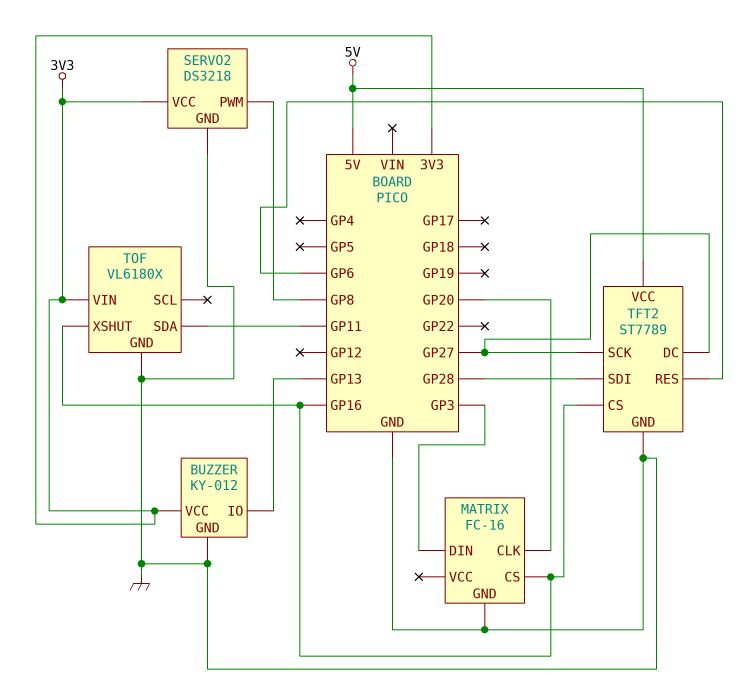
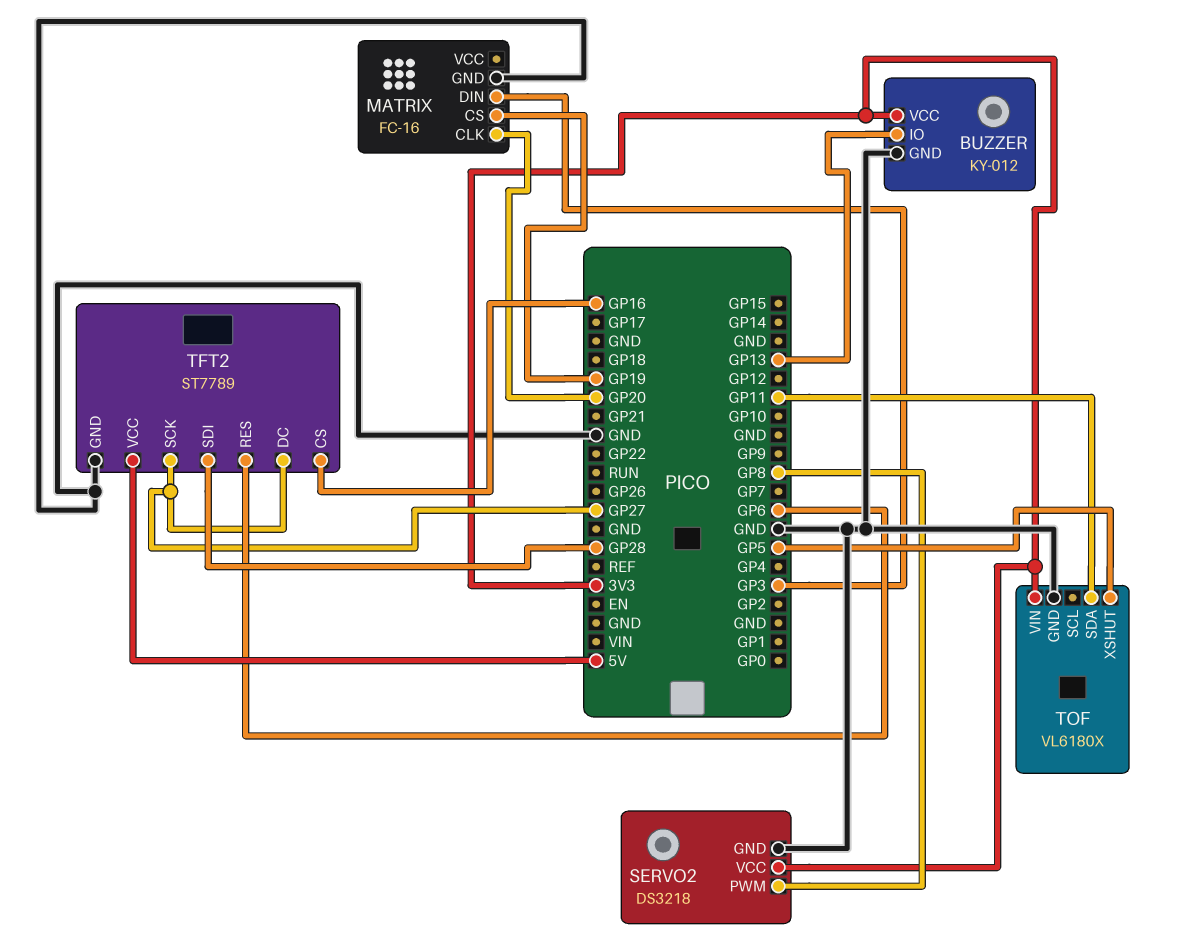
MATRIX pin CS: GP16 -> GP19
TOF pin XSHUT: GP16 -> GP5

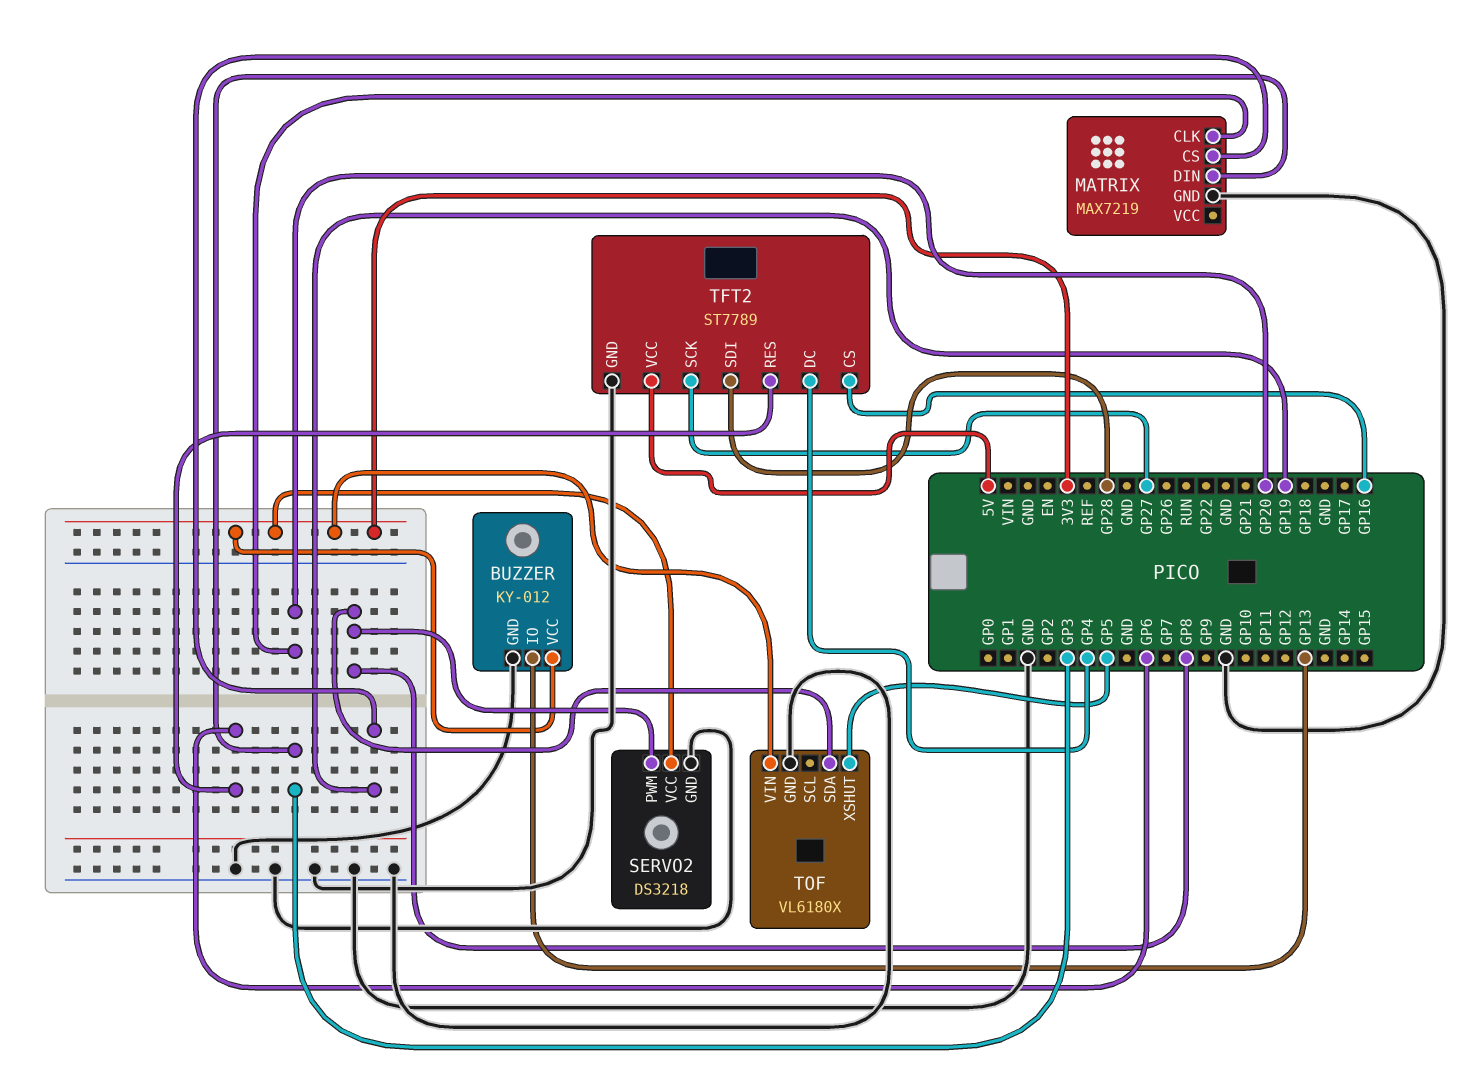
MATRIX: FC-16 -> MAX7219
TFT2 pin DC: GP27 -> GP4
TOF pin SDA: GP11 -> GP8

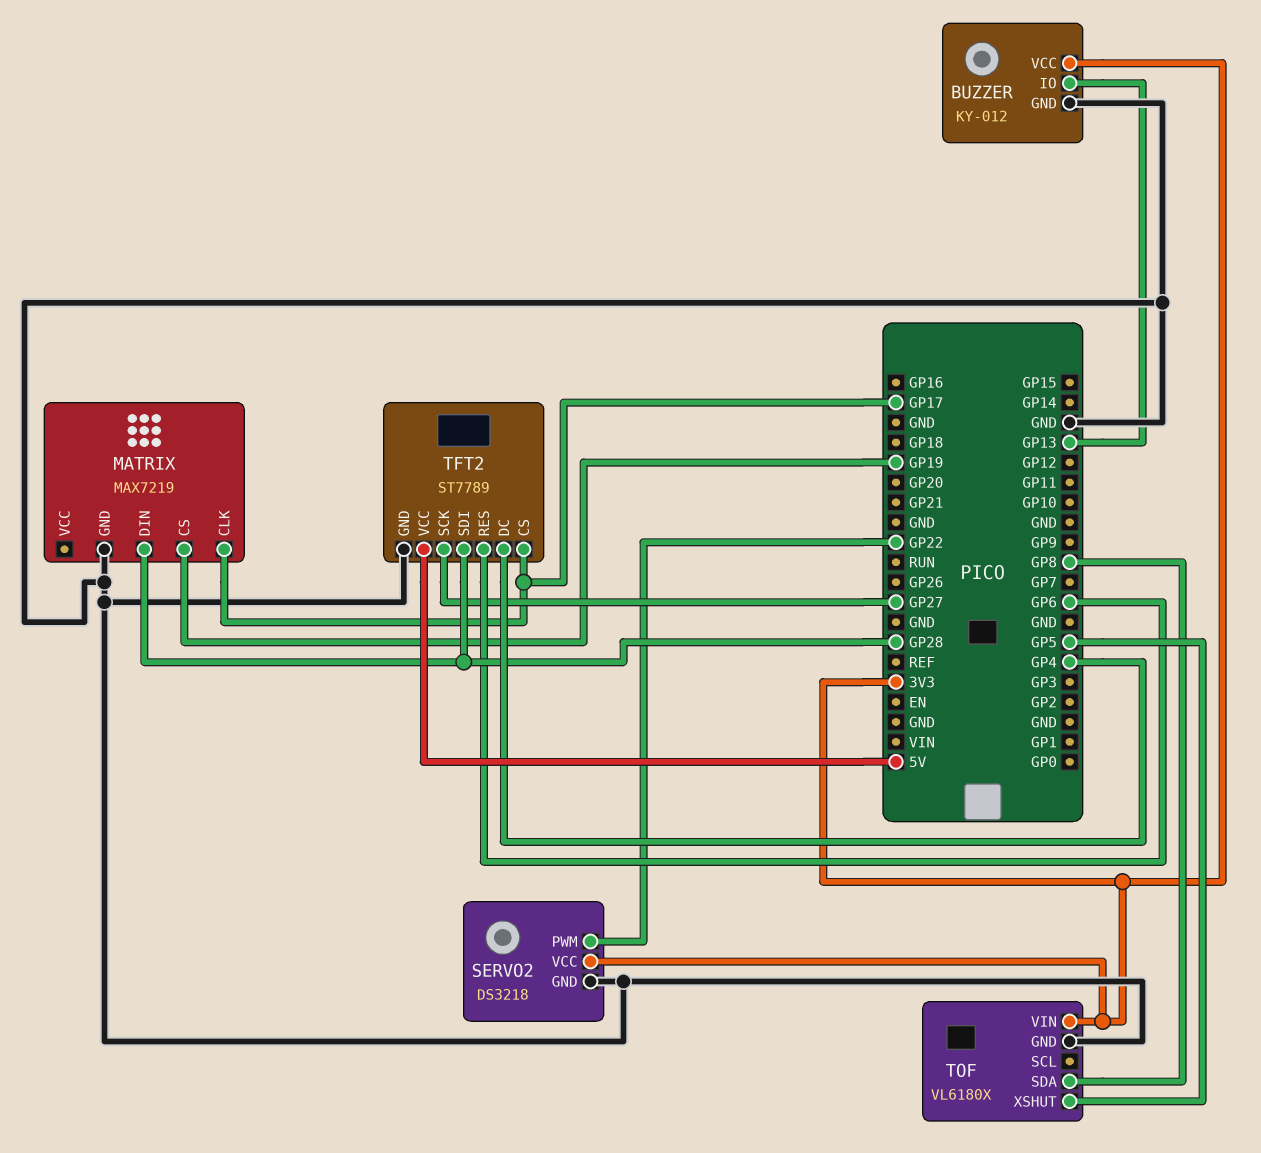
MATRIX pin CLK: GP20 -> GP17
MATRIX pin DIN: GP3 -> GP28
SERVO2 pin PWM: GP8 -> GP22
TFT2 pin CS: GP16 -> GP17

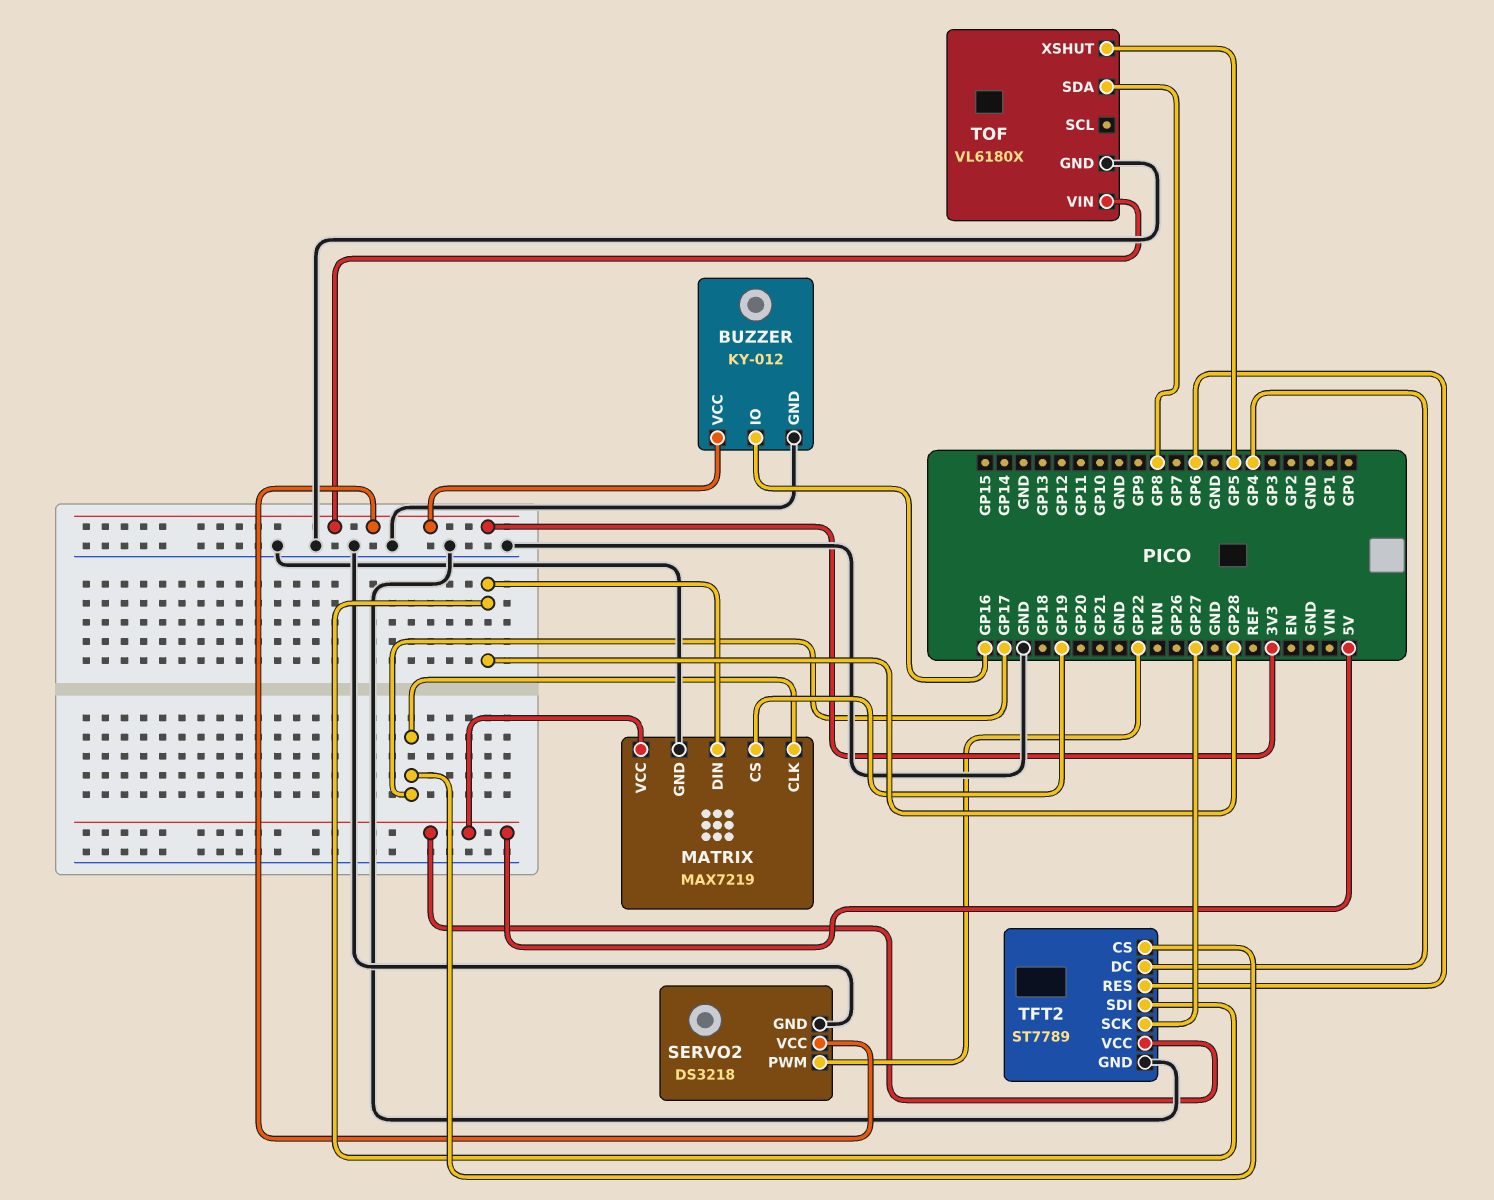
BUZZER pin IO: GP13 -> GP16
MATRIX pin VCC: none -> 5V

